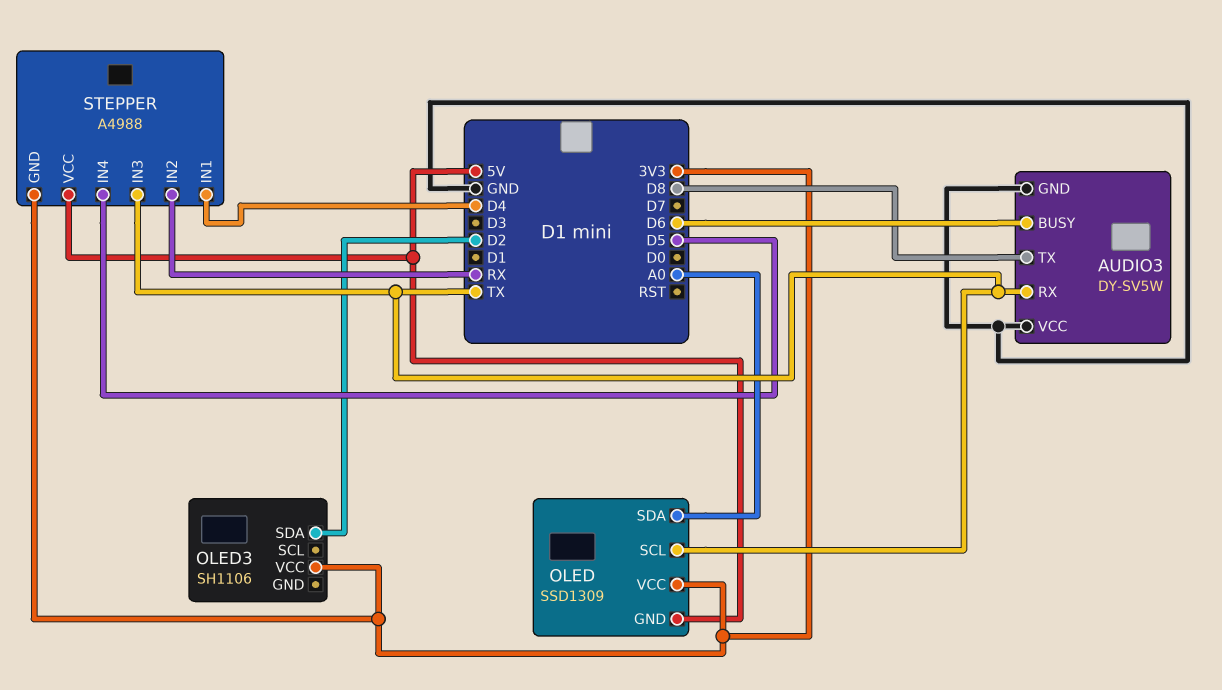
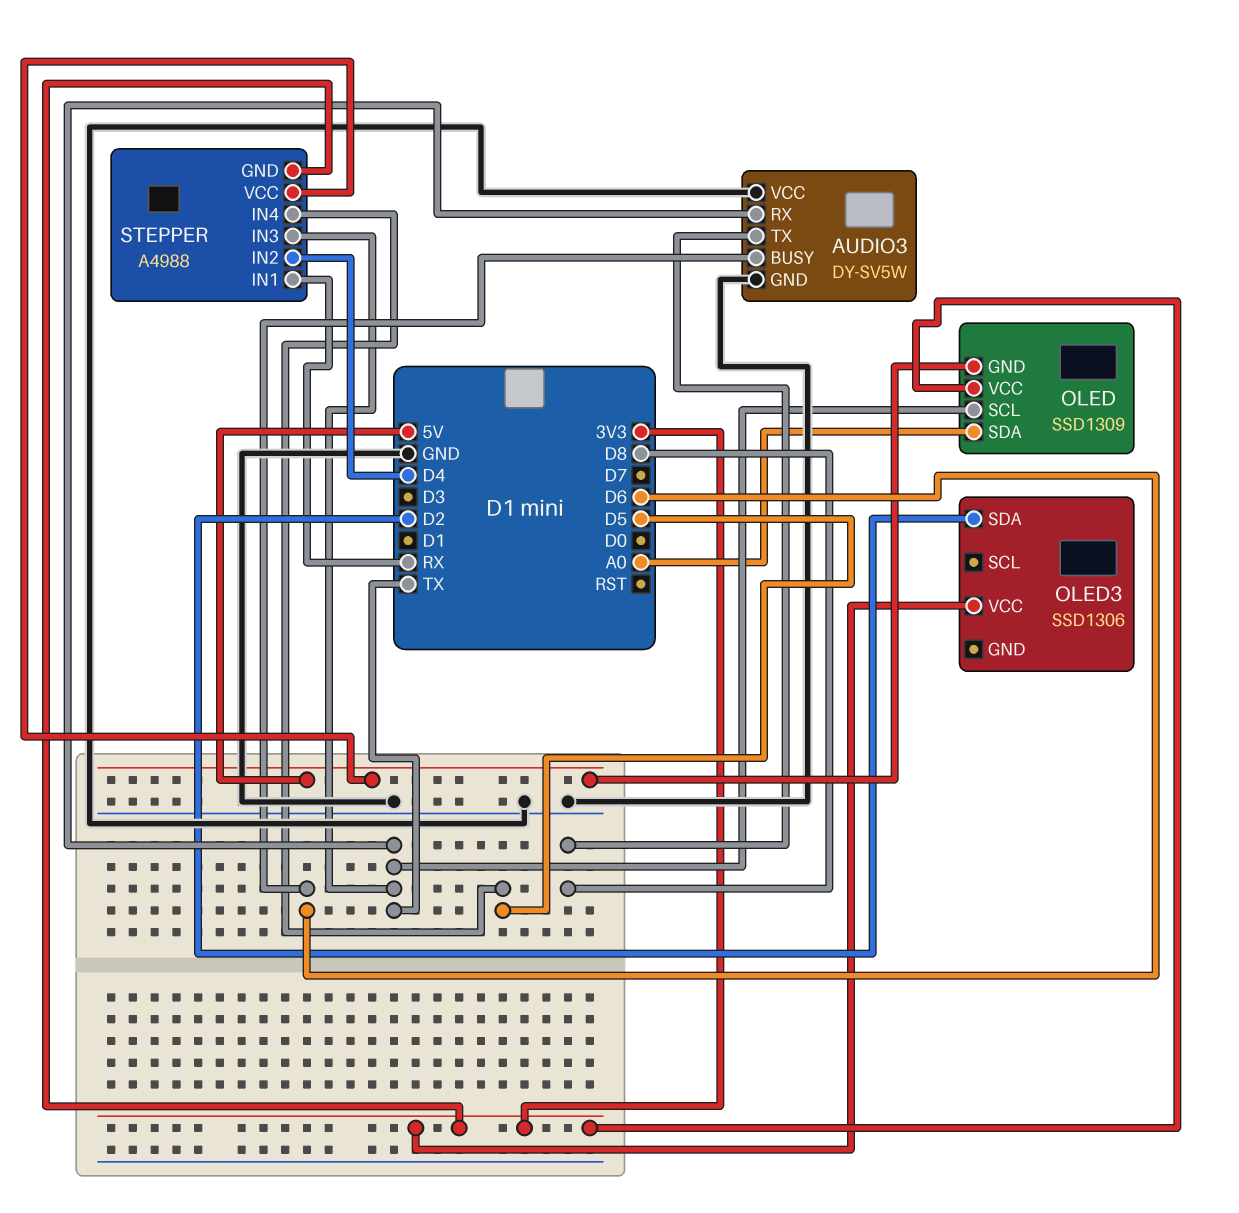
OLED3: SH1106 -> SSD1306
STEPPER pin IN1: D4 -> RX
STEPPER pin IN2: RX -> D4

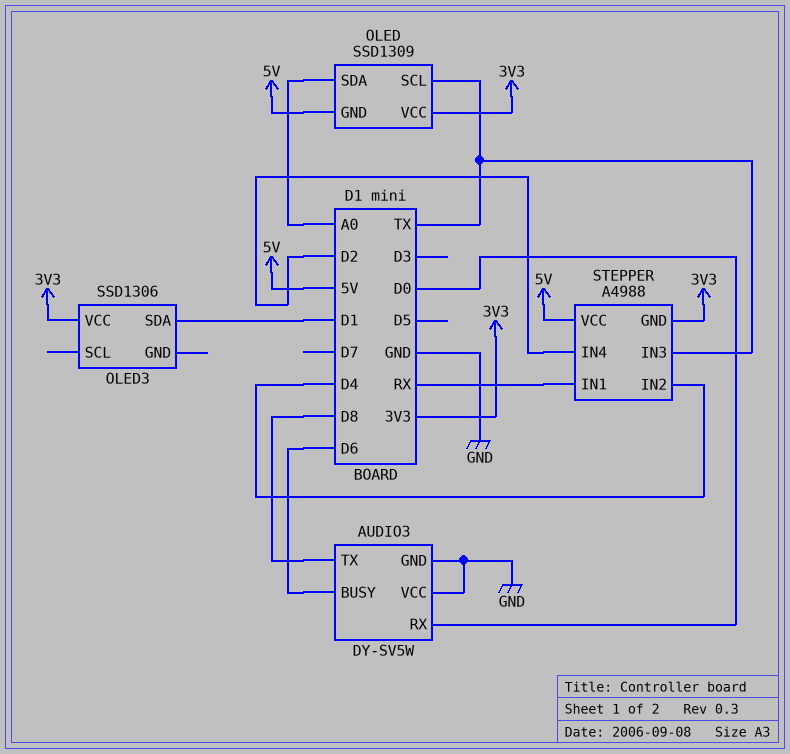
AUDIO3 pin RX: TX -> D0
OLED3 pin SDA: D2 -> D1
STEPPER pin IN4: D5 -> D2

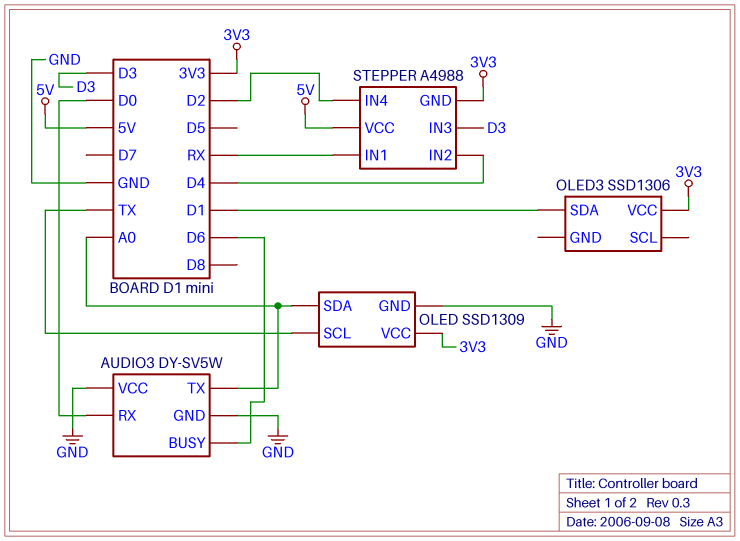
AUDIO3 pin TX: D8 -> A0
OLED pin GND: 5V -> GND
STEPPER pin IN3: TX -> D3

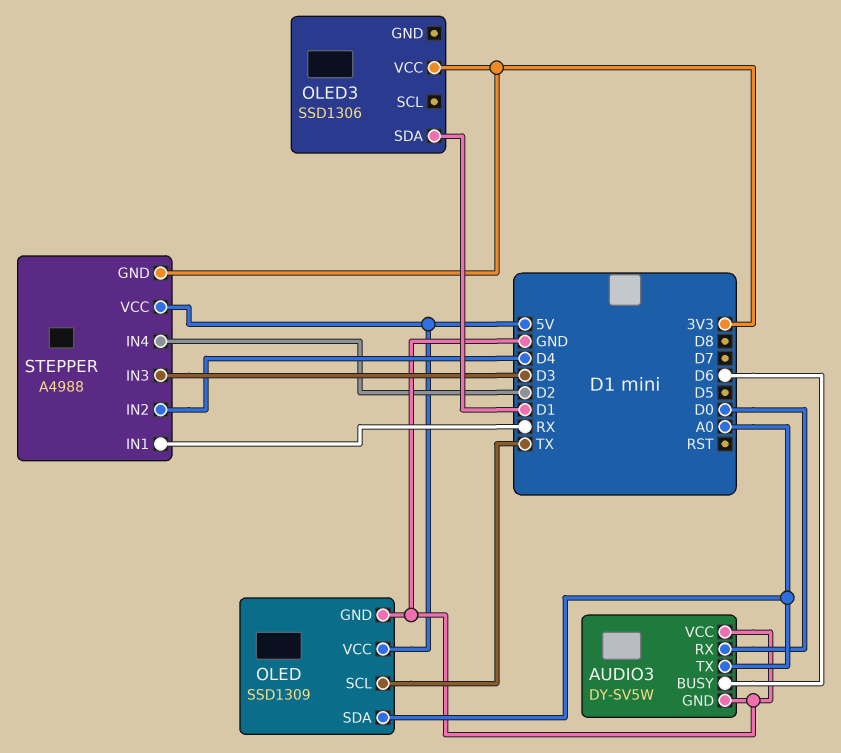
OLED pin VCC: 3V3 -> 5V

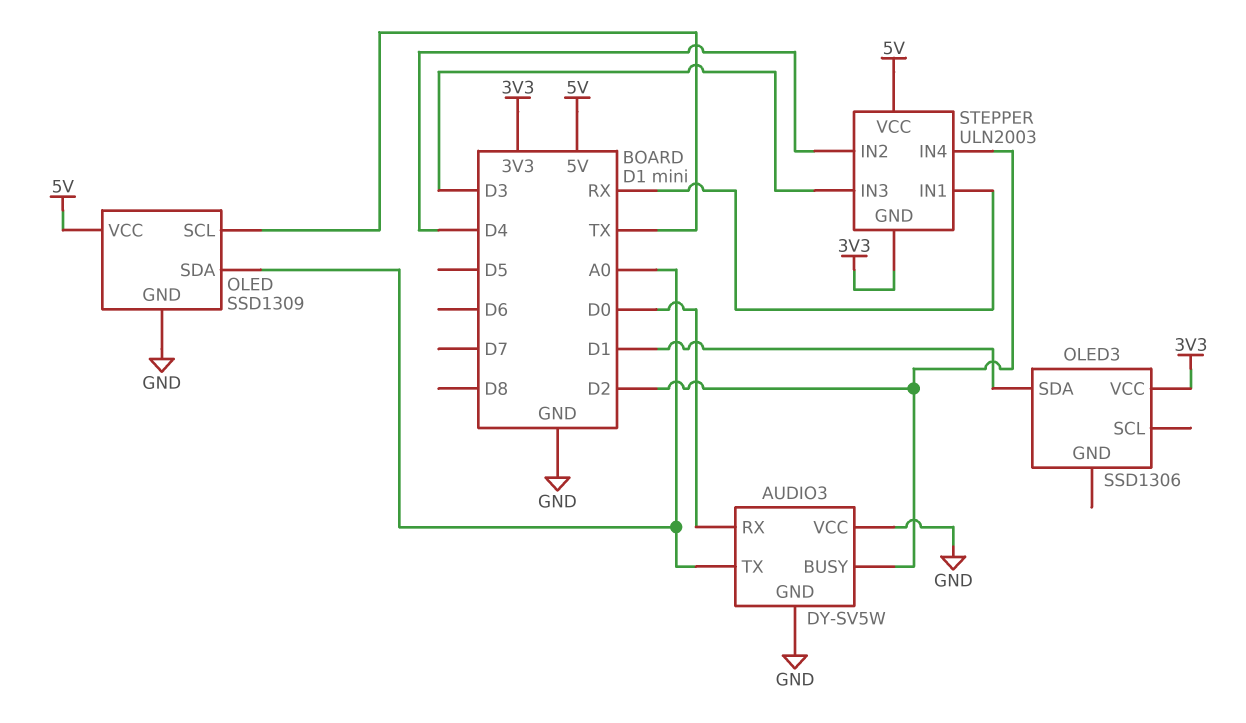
AUDIO3 pin BUSY: D6 -> D2
STEPPER: A4988 -> ULN2003

